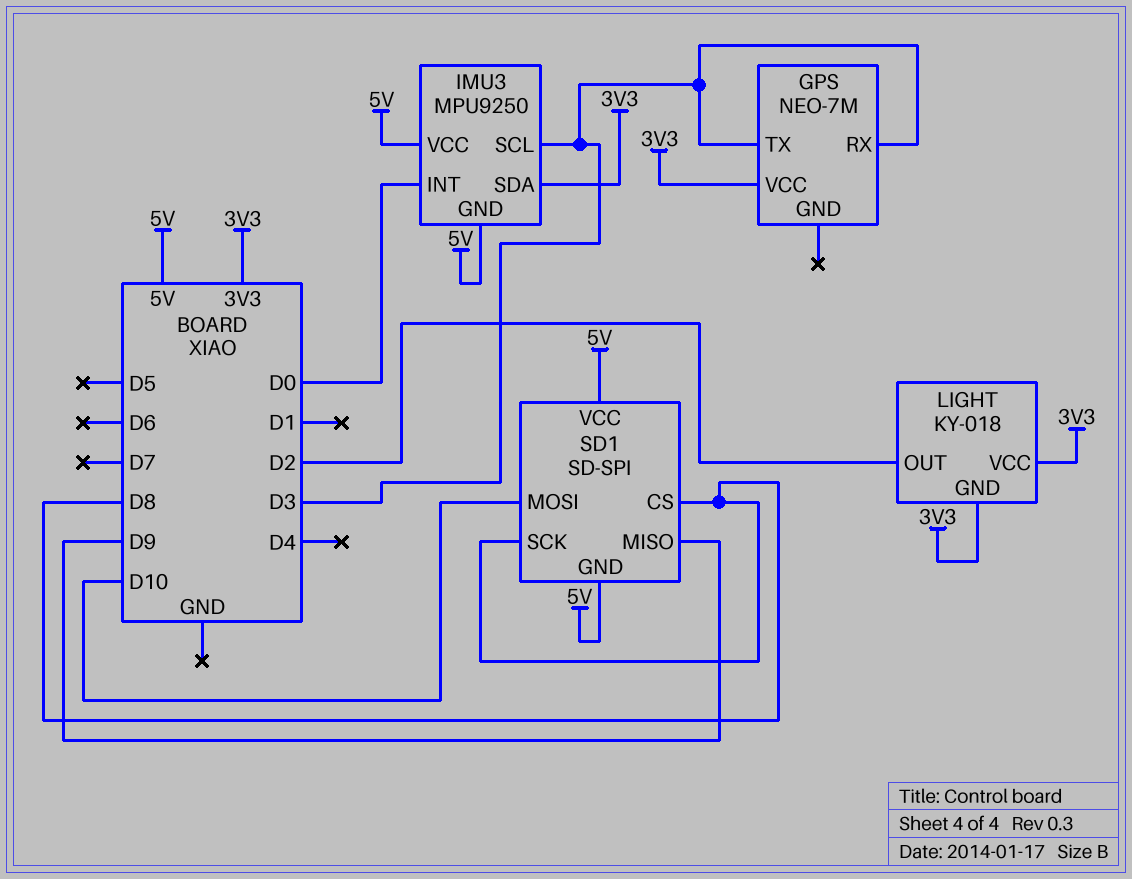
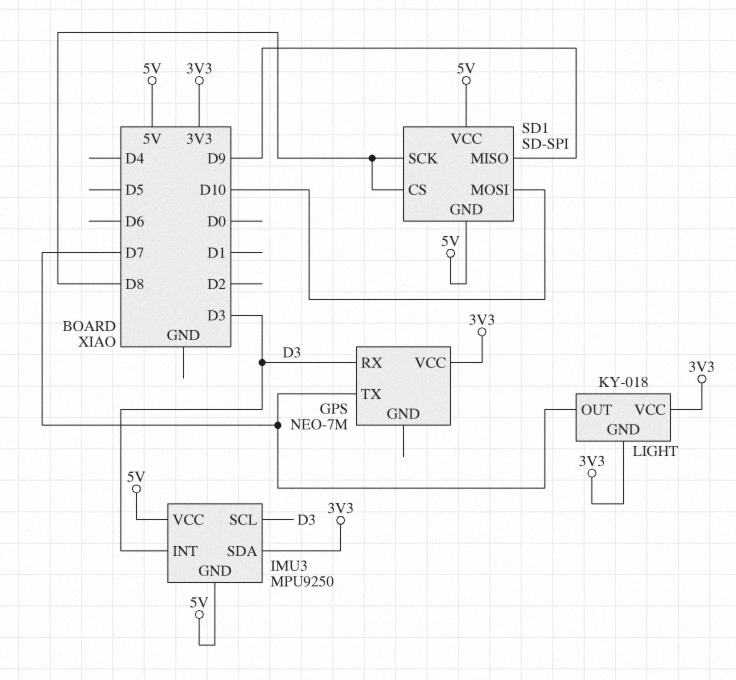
GPS pin TX: D3 -> D7
IMU3 pin INT: D0 -> D3
LIGHT pin OUT: D2 -> D7

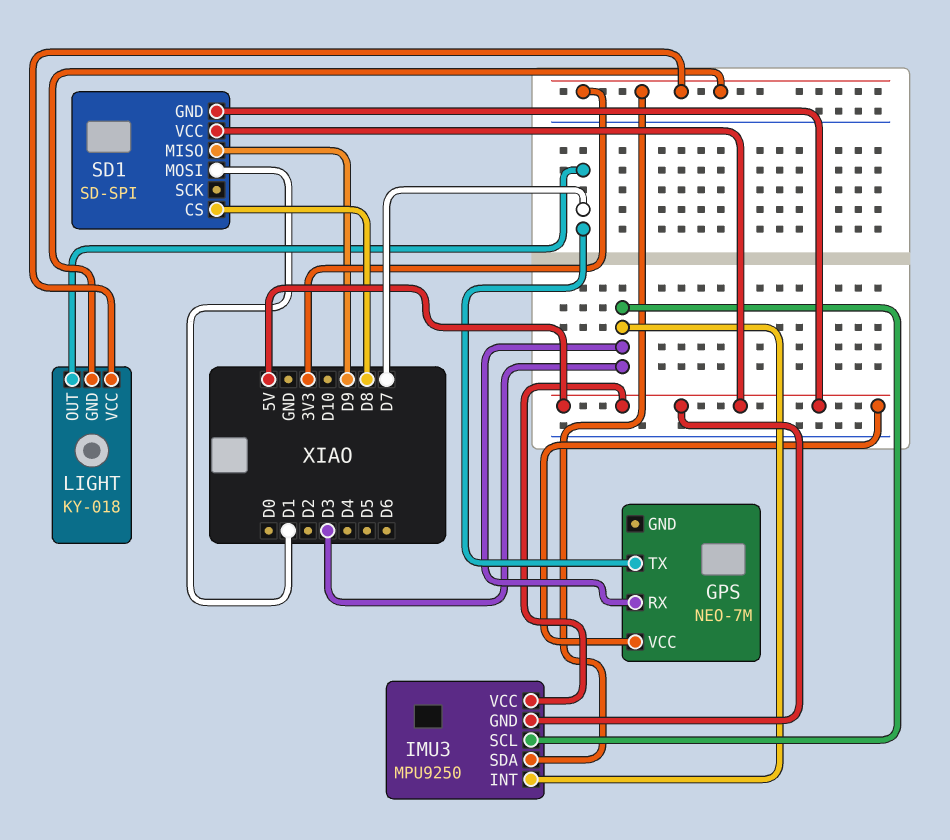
GPS pin VCC: 3V3 -> 5V
SD1 pin MOSI: D10 -> D1
SD1 pin SCK: D8 -> none

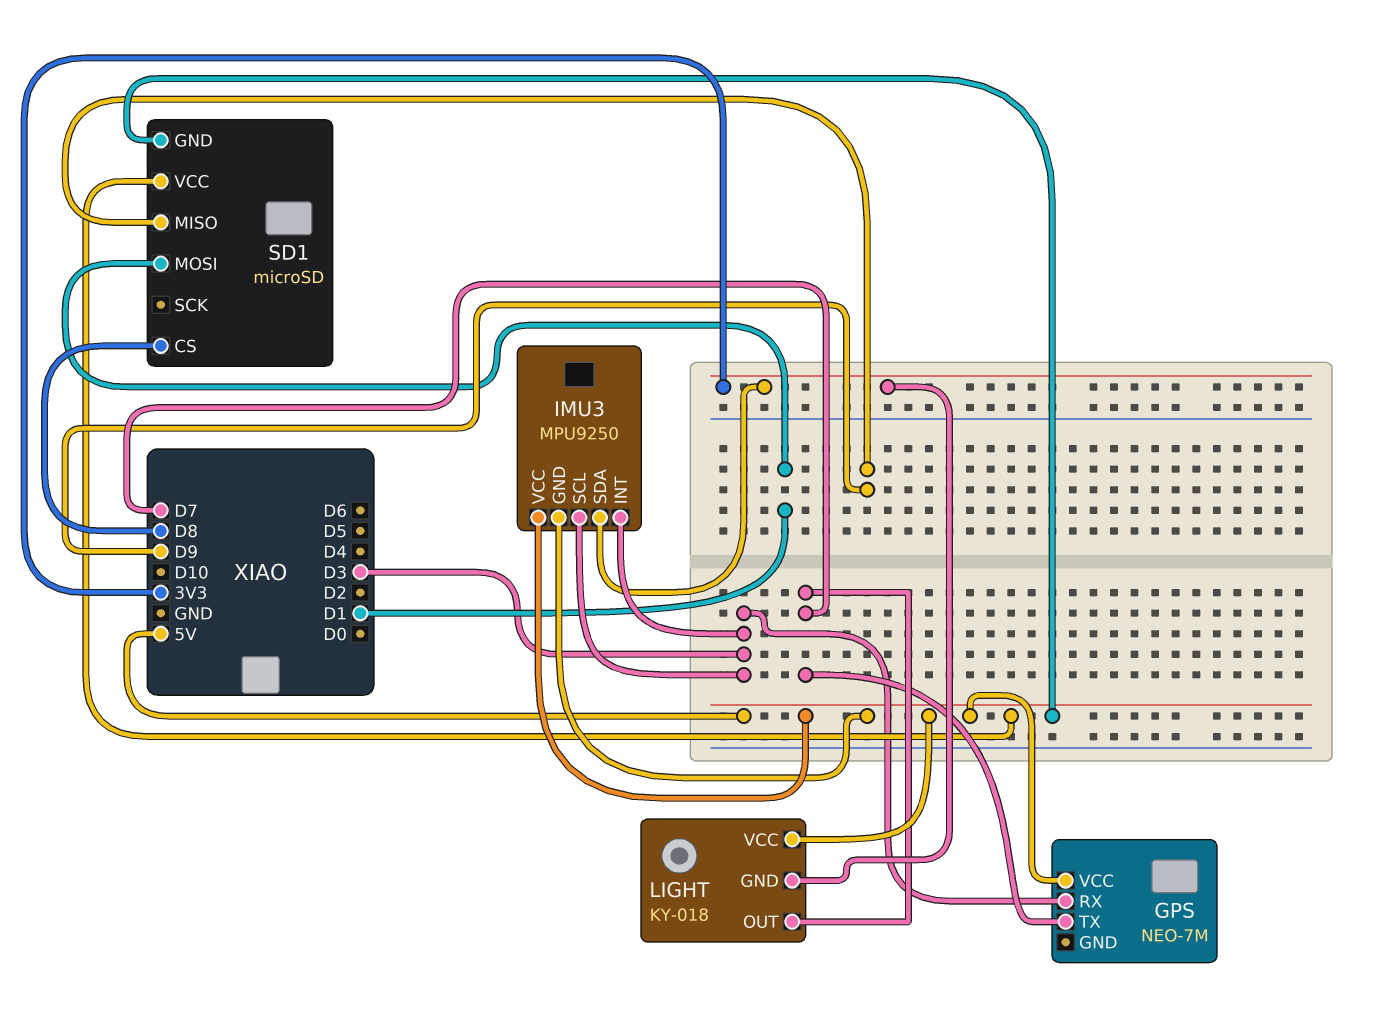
LIGHT pin VCC: 3V3 -> 5V
SD1: SD-SPI -> microSD

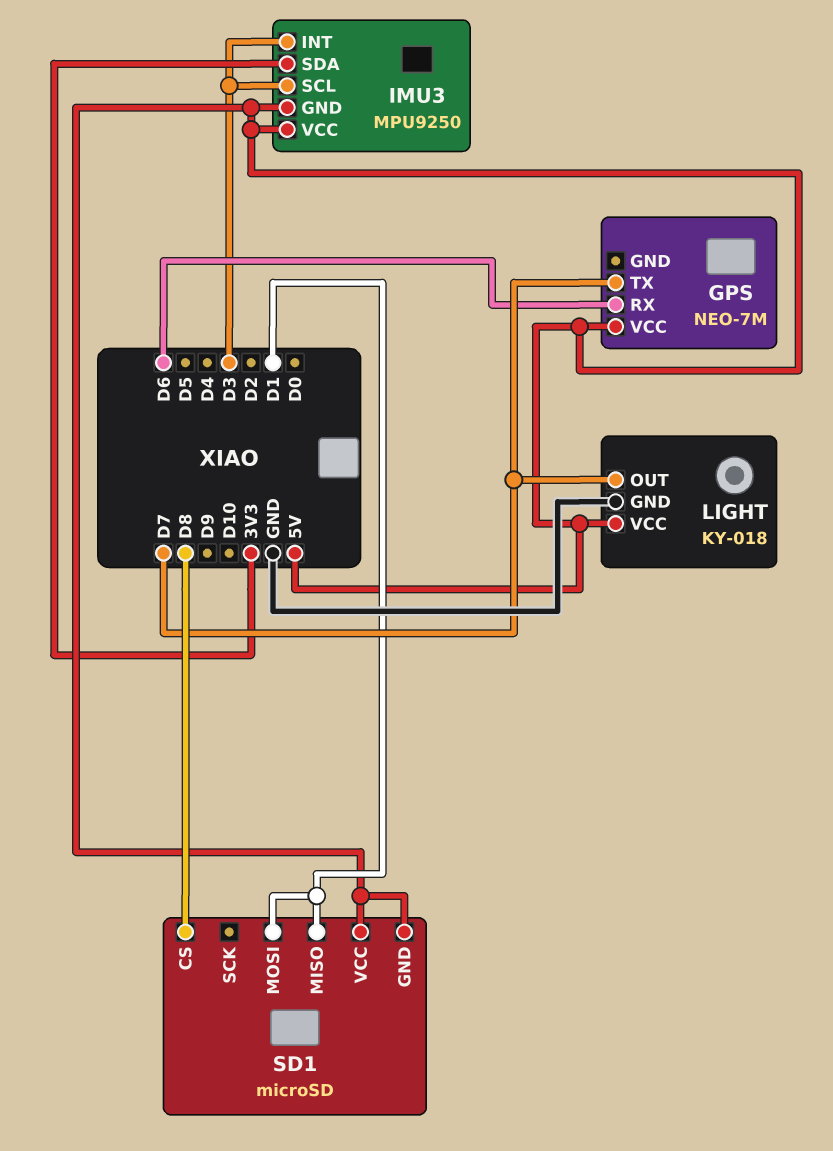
GPS pin RX: D3 -> D6
LIGHT pin GND: 3V3 -> GND
SD1 pin MISO: D9 -> D1

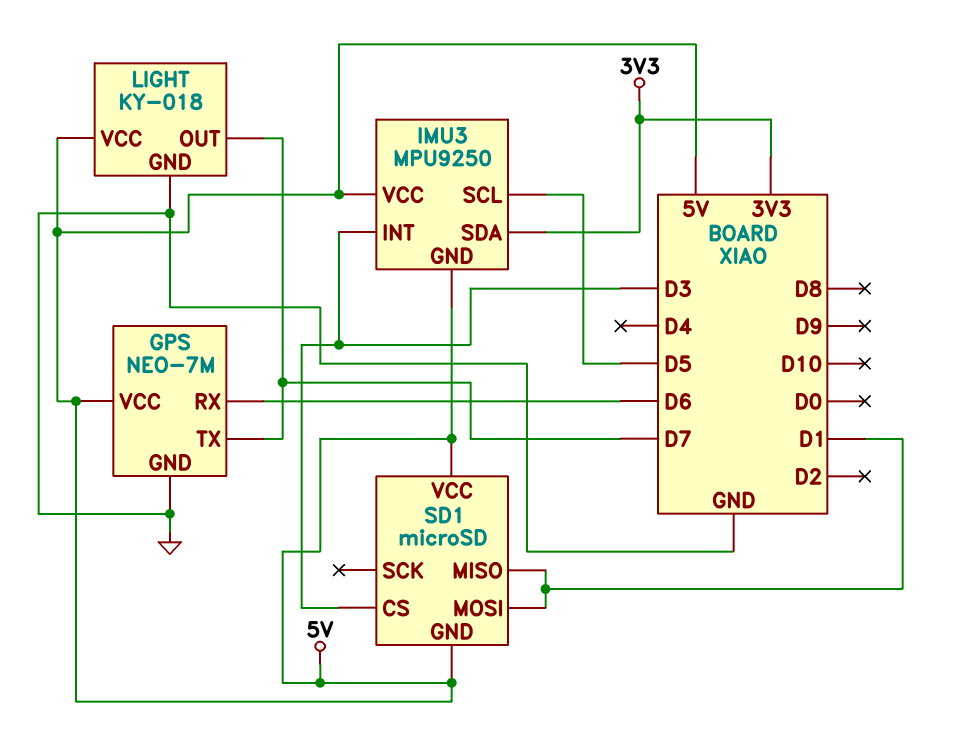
GPS pin GND: none -> GND
IMU3 pin SCL: D3 -> D5
SD1 pin CS: D8 -> D3

